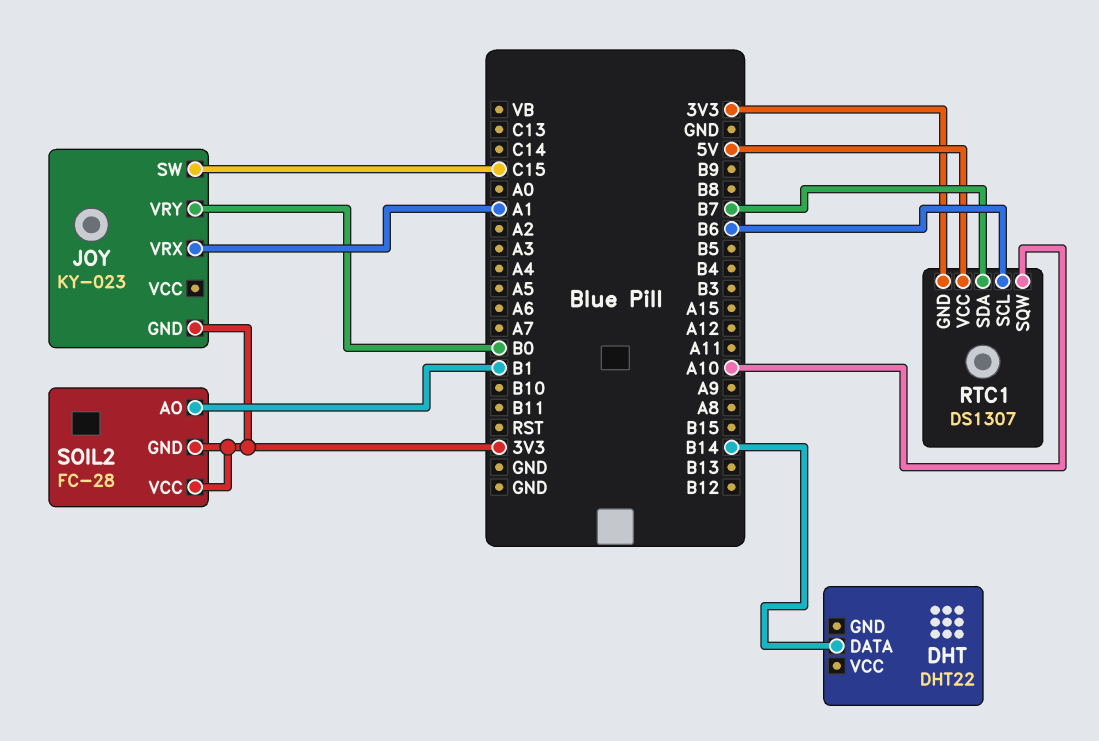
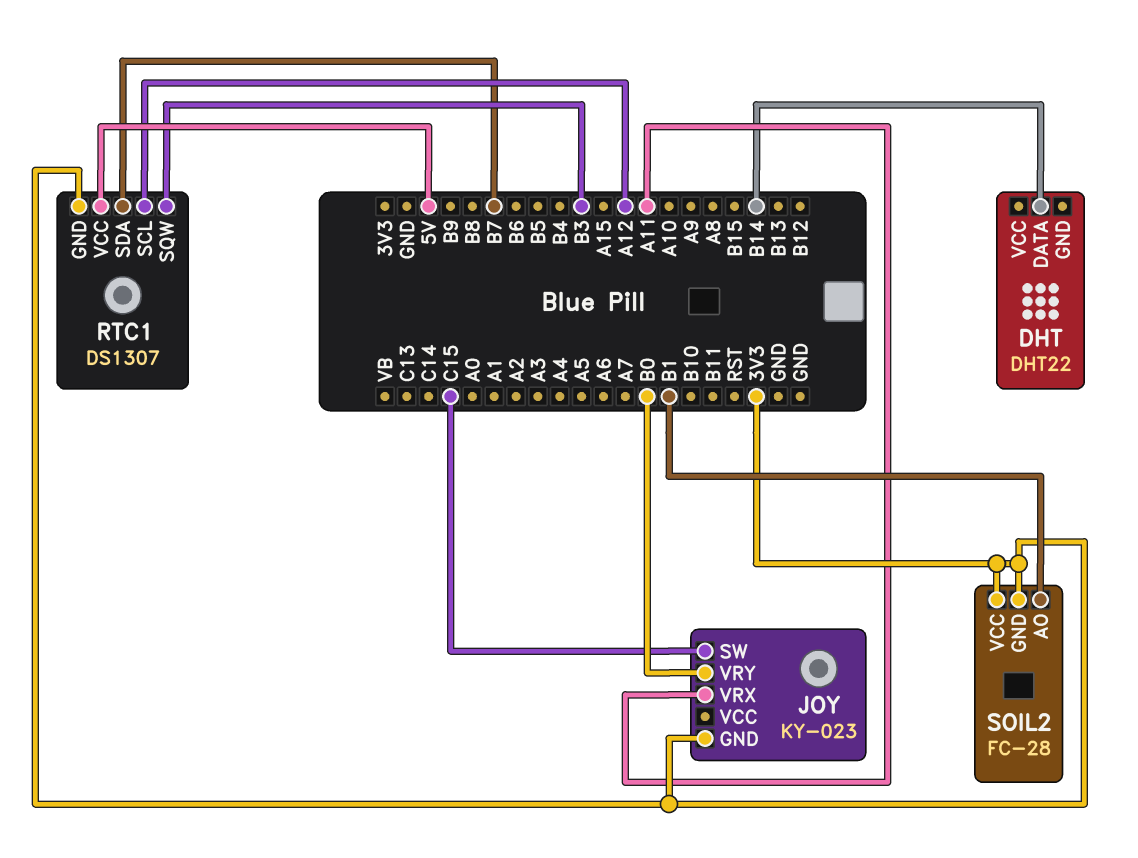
JOY pin VRX: A1 -> A11
RTC1 pin SCL: B6 -> A12
RTC1 pin SQW: A10 -> B3

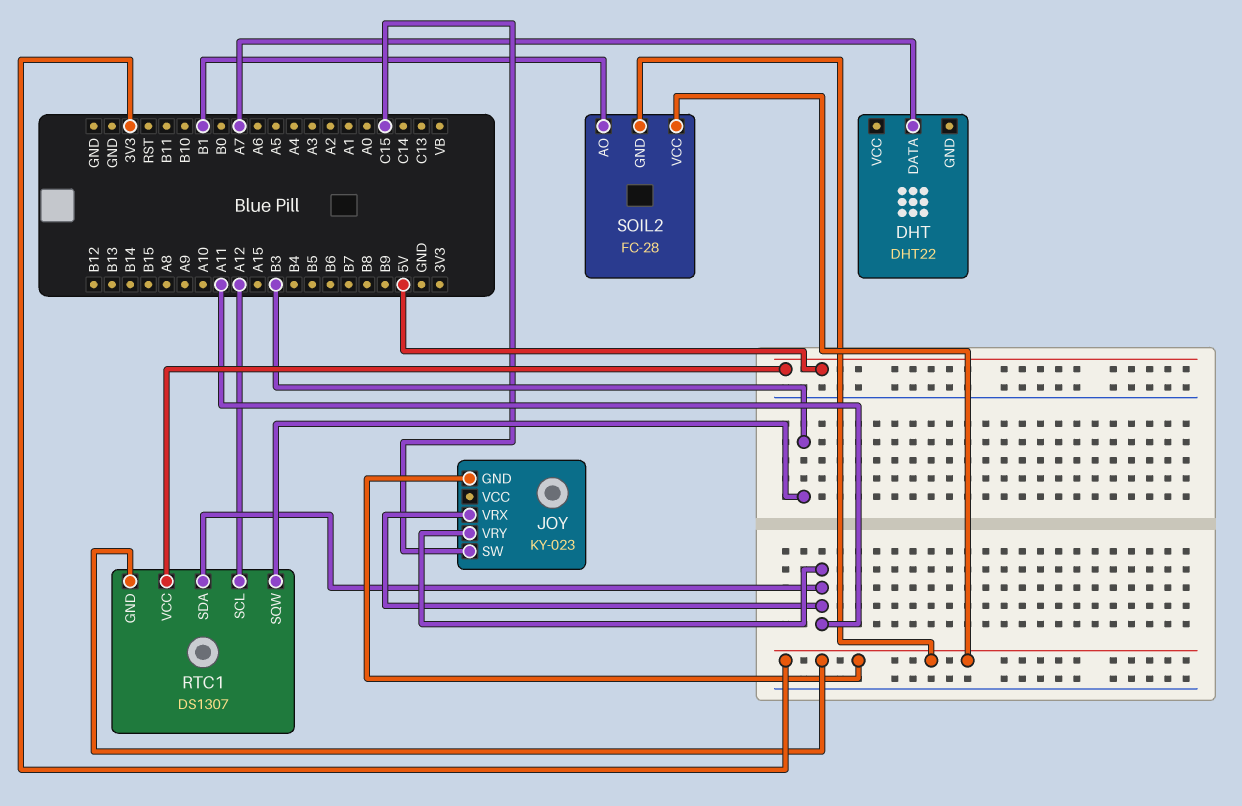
DHT pin DATA: B14 -> A7
JOY pin VRY: B0 -> A11
RTC1 pin SDA: B7 -> A11

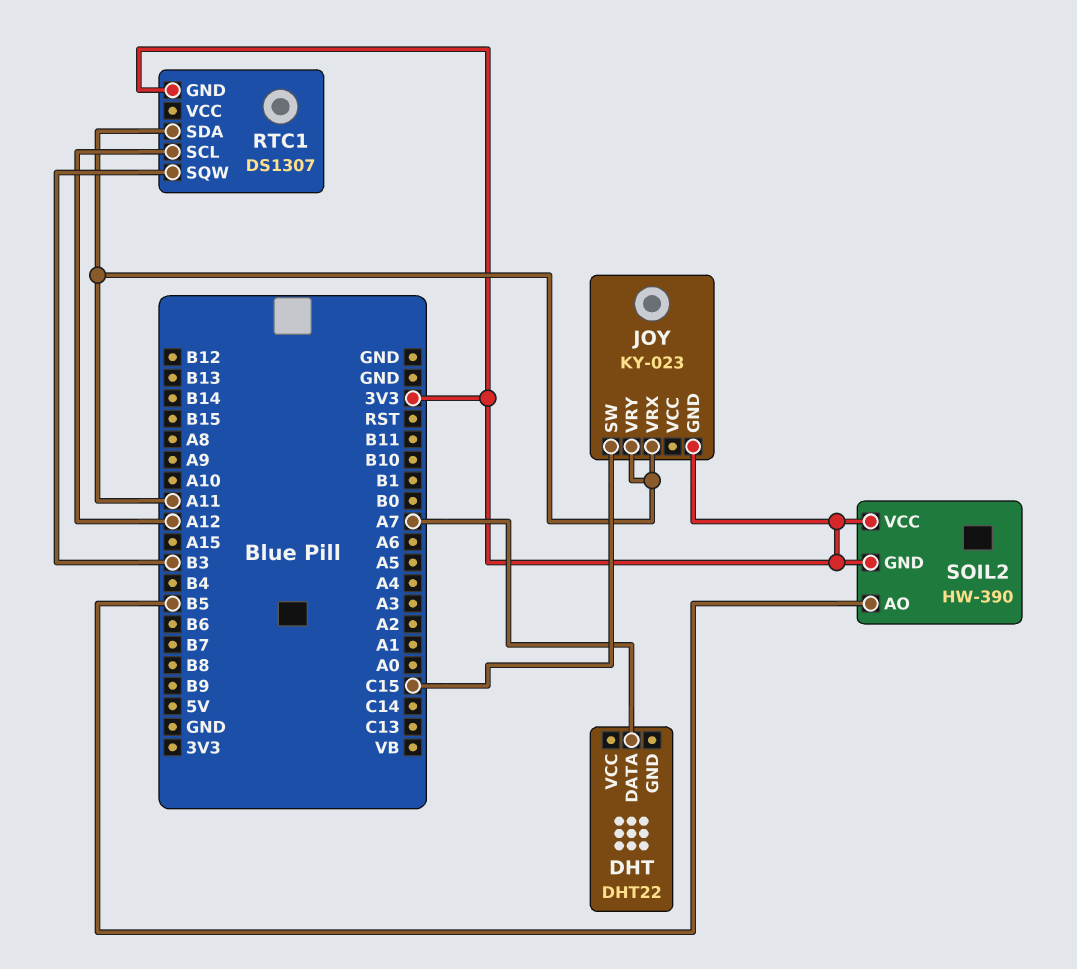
RTC1 pin VCC: 5V -> none
SOIL2: FC-28 -> HW-390
SOIL2 pin AO: B1 -> B5

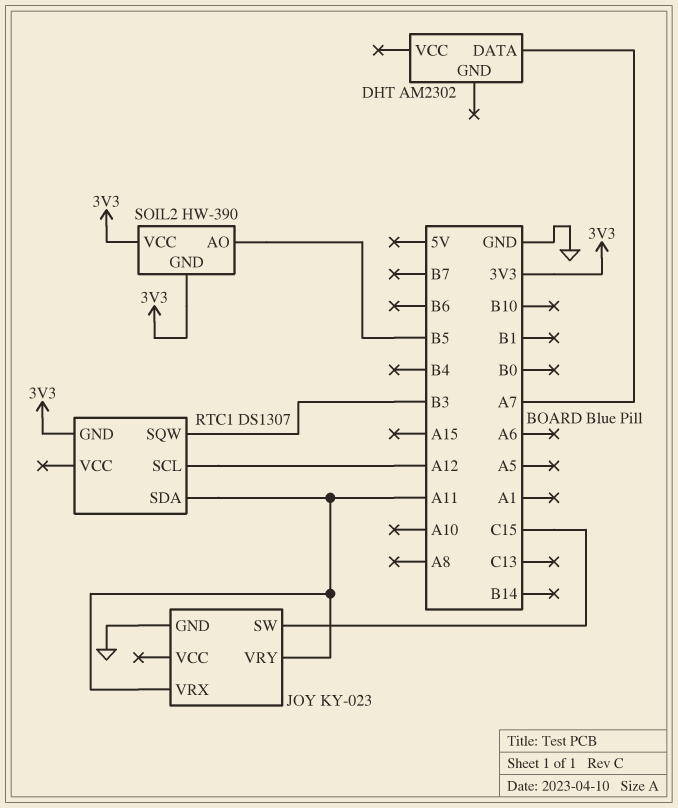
DHT: DHT22 -> AM2302
JOY pin GND: 3V3 -> GND

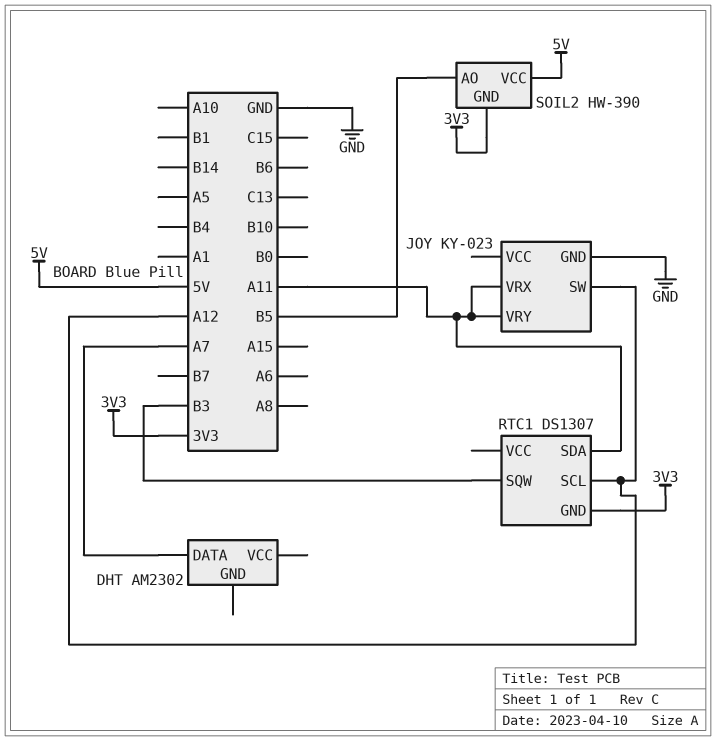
JOY pin SW: C15 -> A12
SOIL2 pin VCC: 3V3 -> 5V

